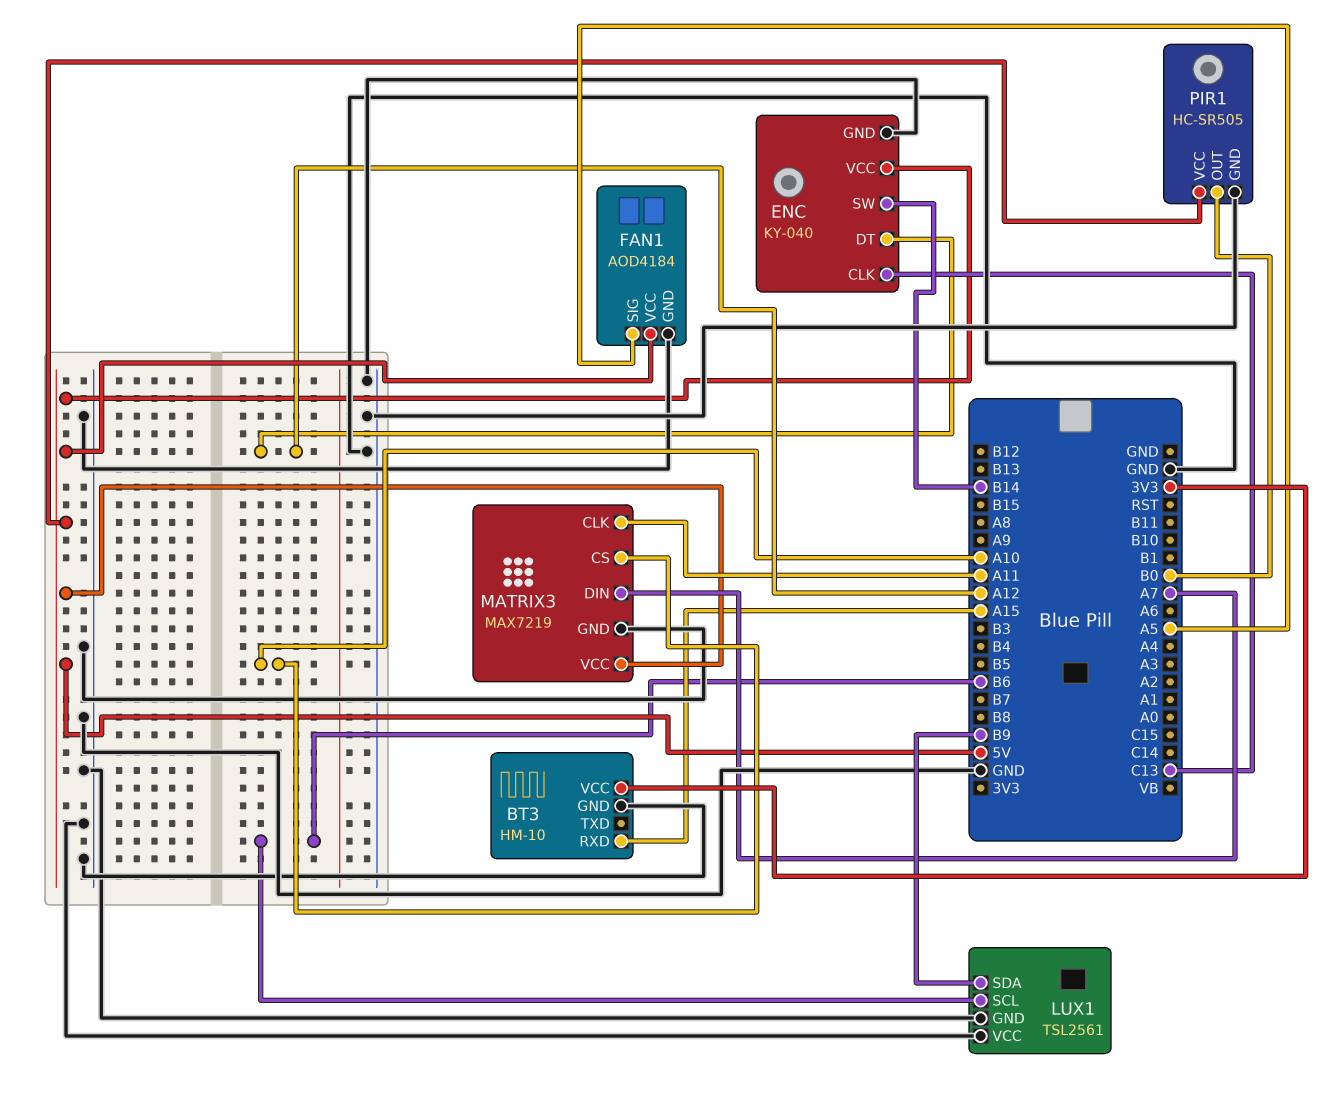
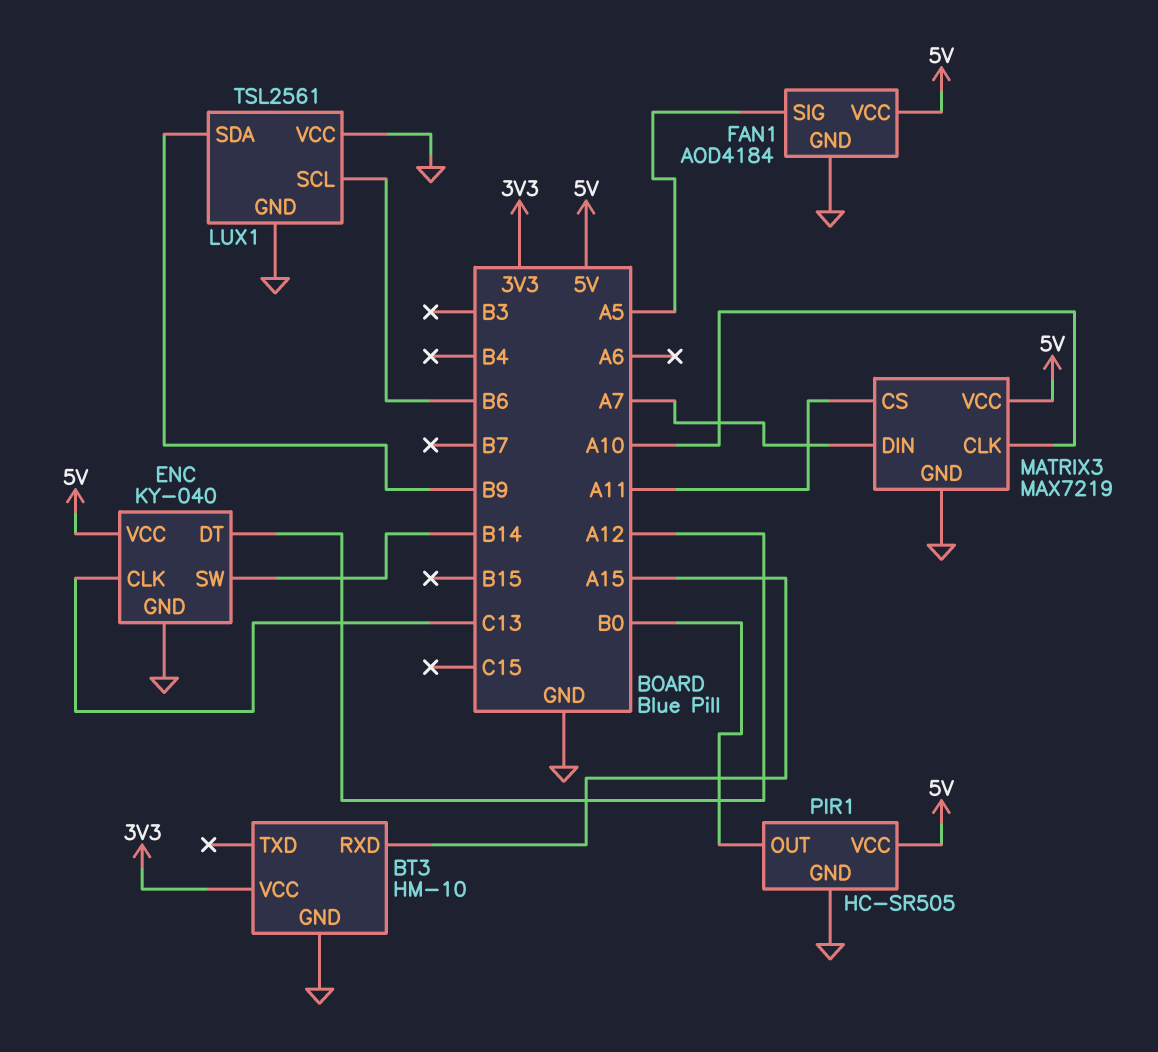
MATRIX3 pin CLK: A11 -> A10
MATRIX3 pin CS: A10 -> A11

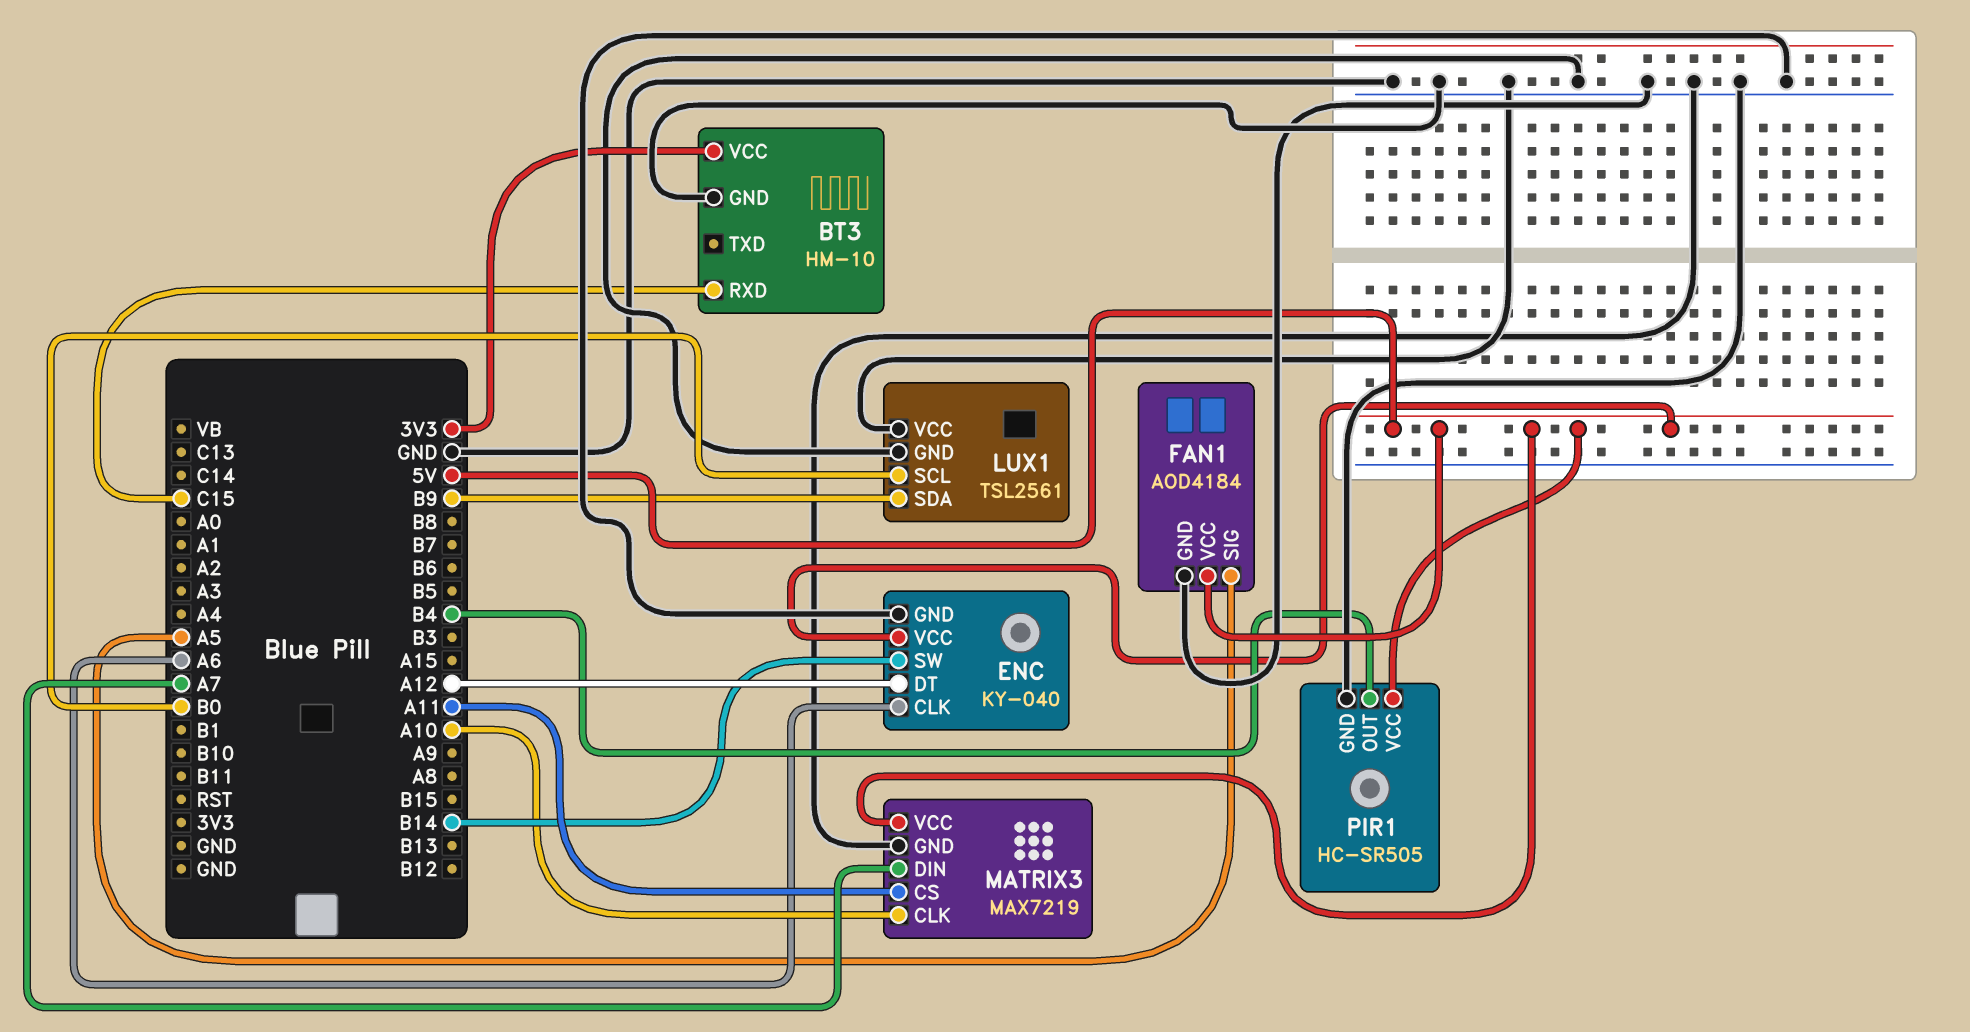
BT3 pin RXD: A15 -> C15
ENC pin CLK: C13 -> A6
LUX1 pin SCL: B6 -> B0
PIR1 pin OUT: B0 -> B4

